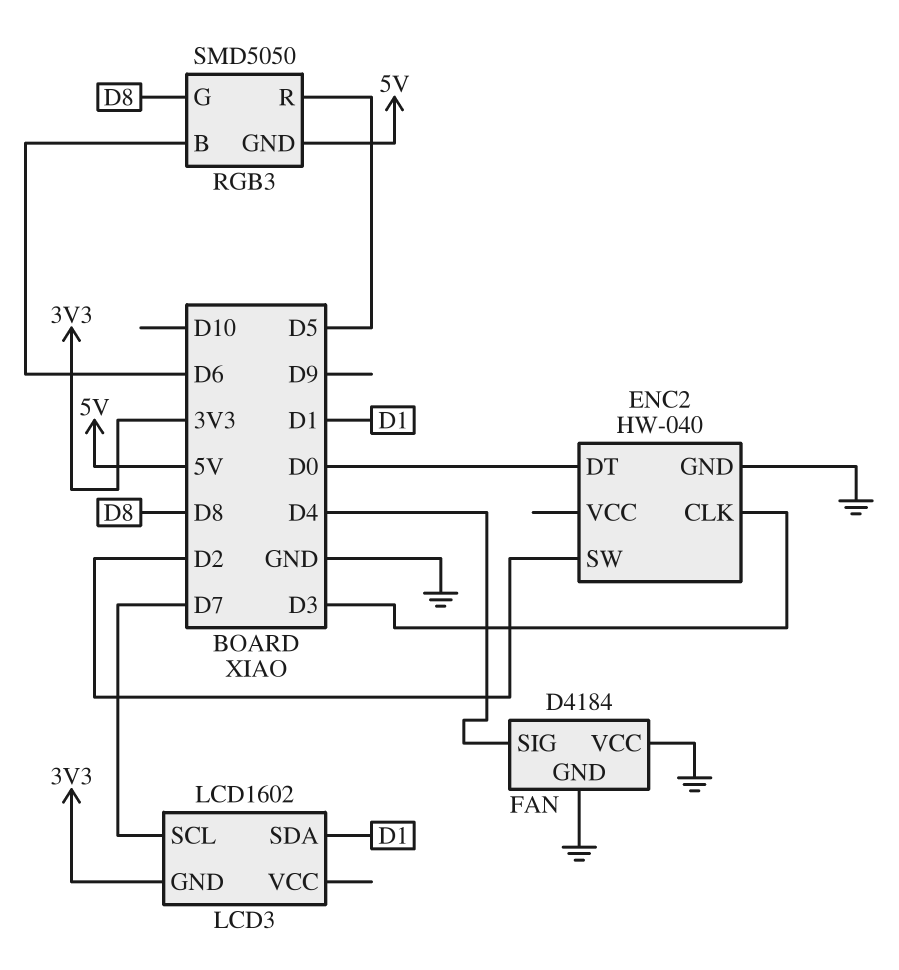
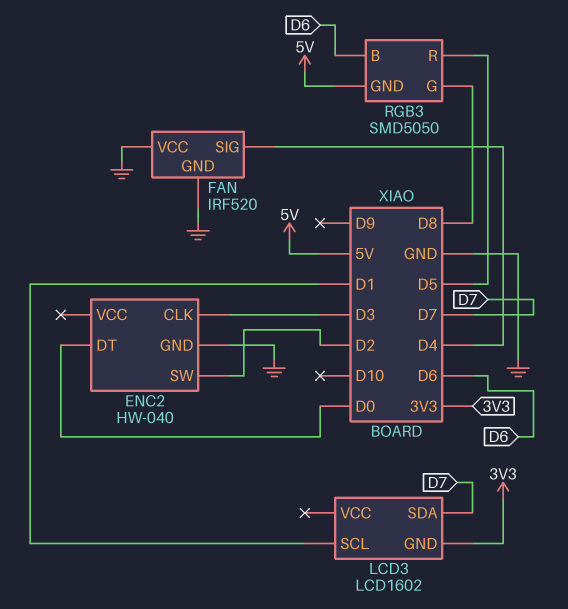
FAN: D4184 -> IRF520
LCD3 pin SCL: D7 -> D1
LCD3 pin SDA: D1 -> D7

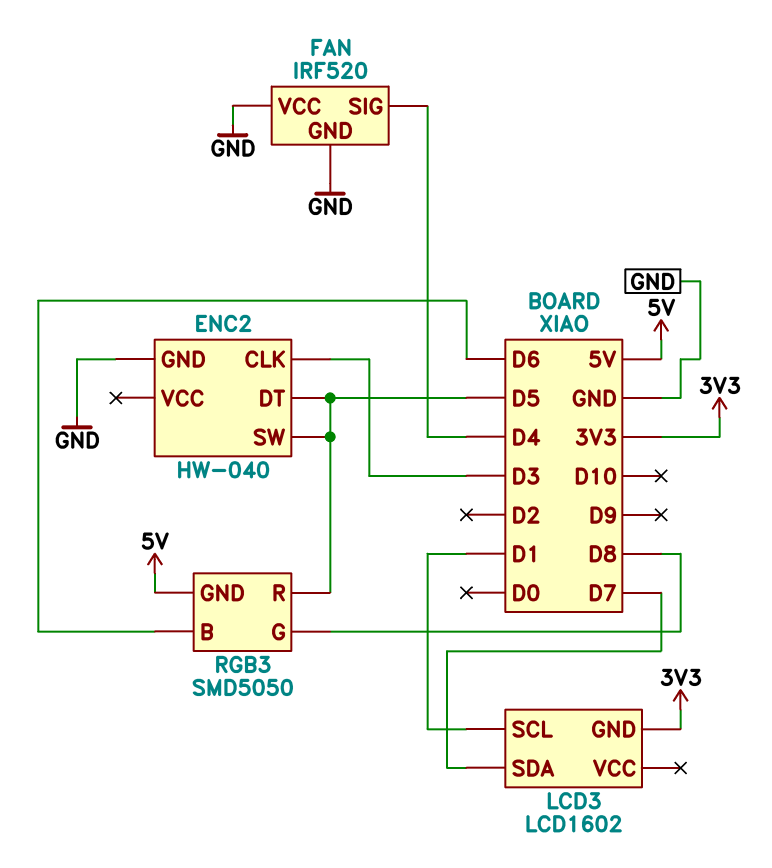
ENC2 pin DT: D0 -> D5
ENC2 pin SW: D2 -> D5

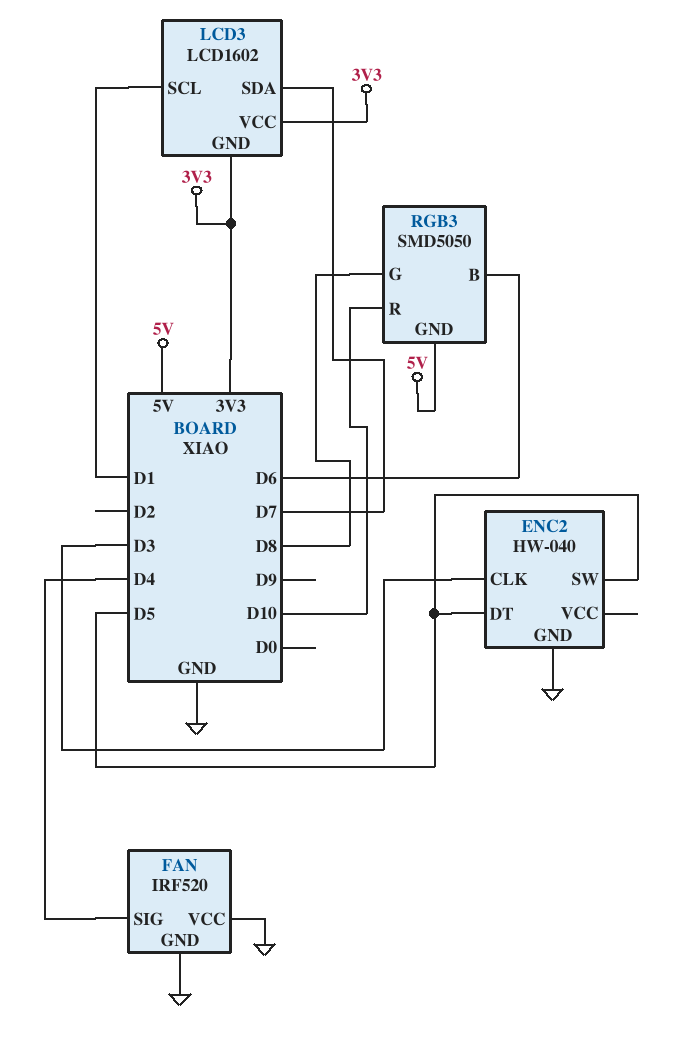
LCD3 pin VCC: none -> 3V3
RGB3 pin R: D5 -> D10

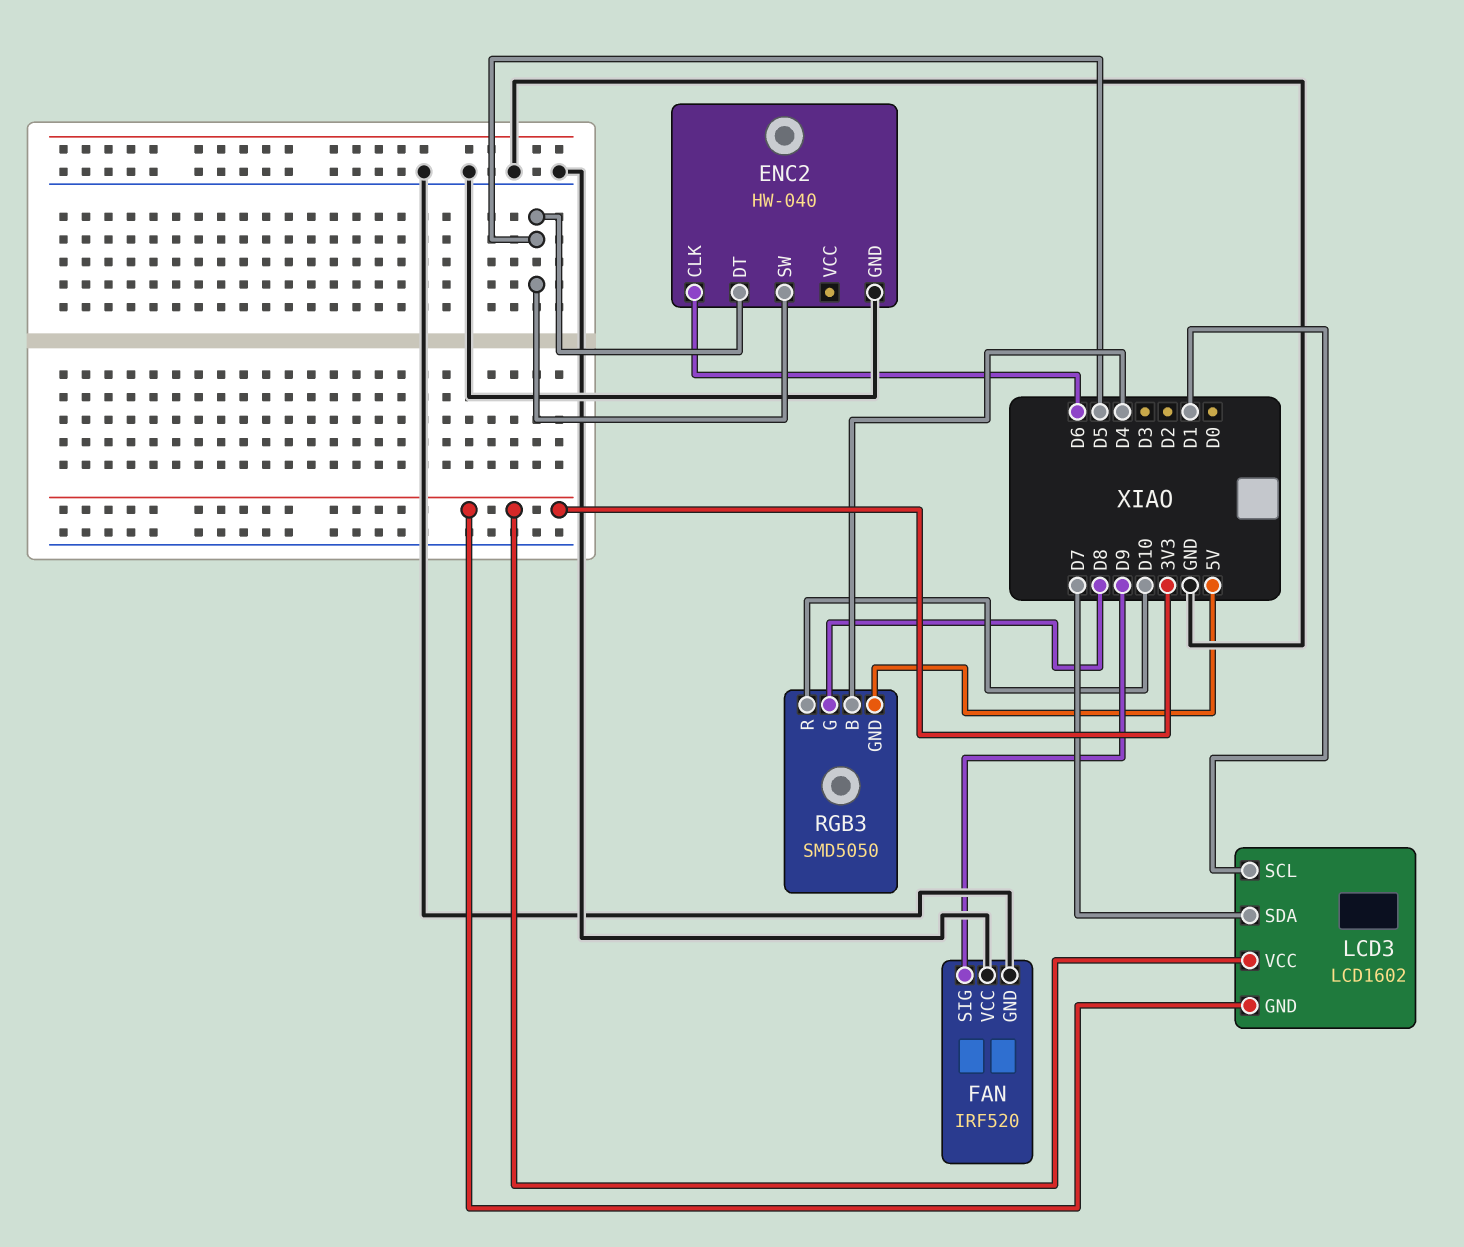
ENC2 pin CLK: D3 -> D6
FAN pin SIG: D4 -> D9
RGB3 pin B: D6 -> D4

